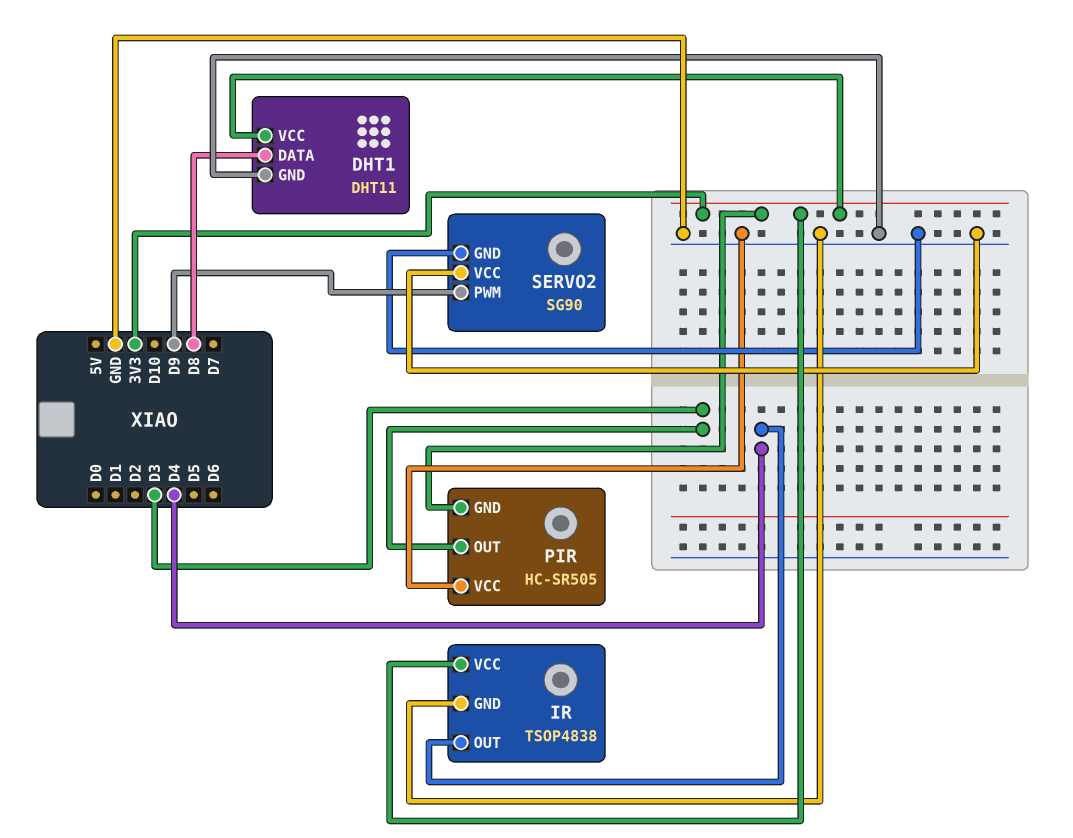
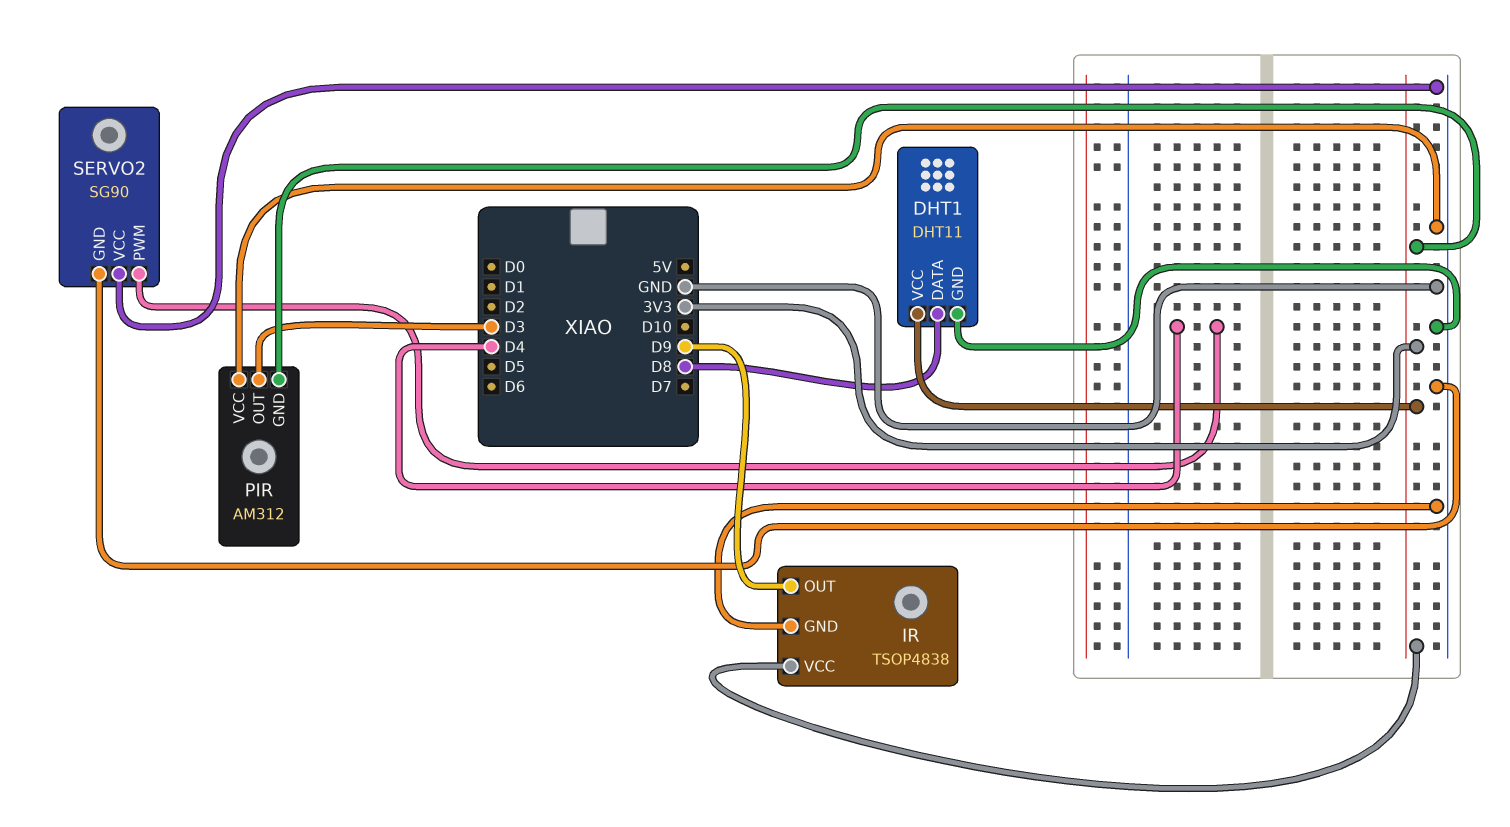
IR pin OUT: D4 -> D9
PIR: HC-SR505 -> AM312
SERVO2 pin PWM: D9 -> D4

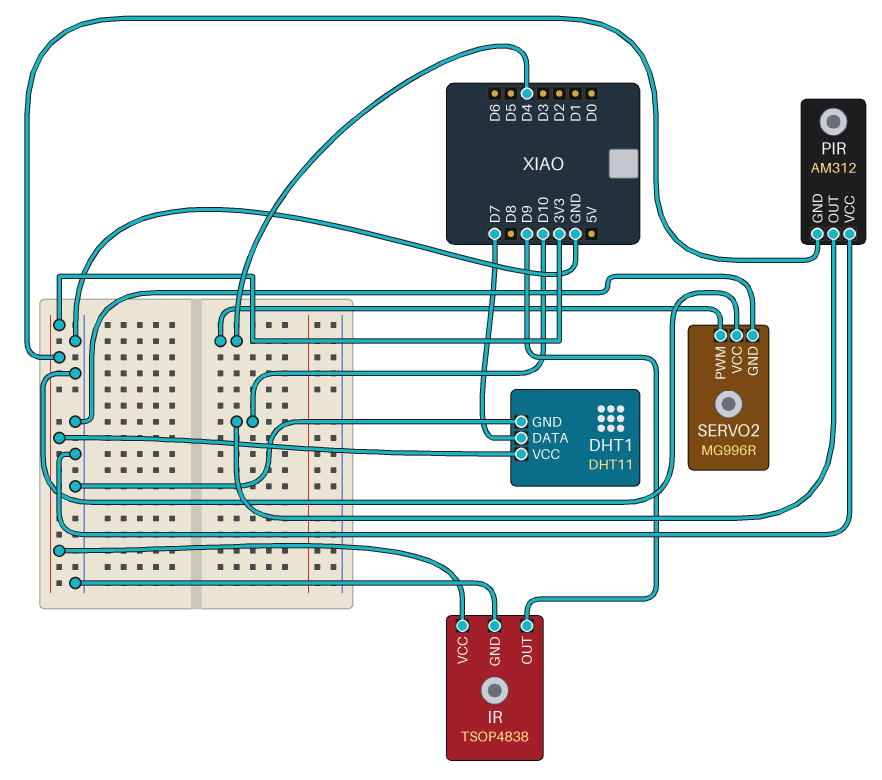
DHT1 pin DATA: D8 -> D7
PIR pin OUT: D3 -> D10
SERVO2: SG90 -> MG996R

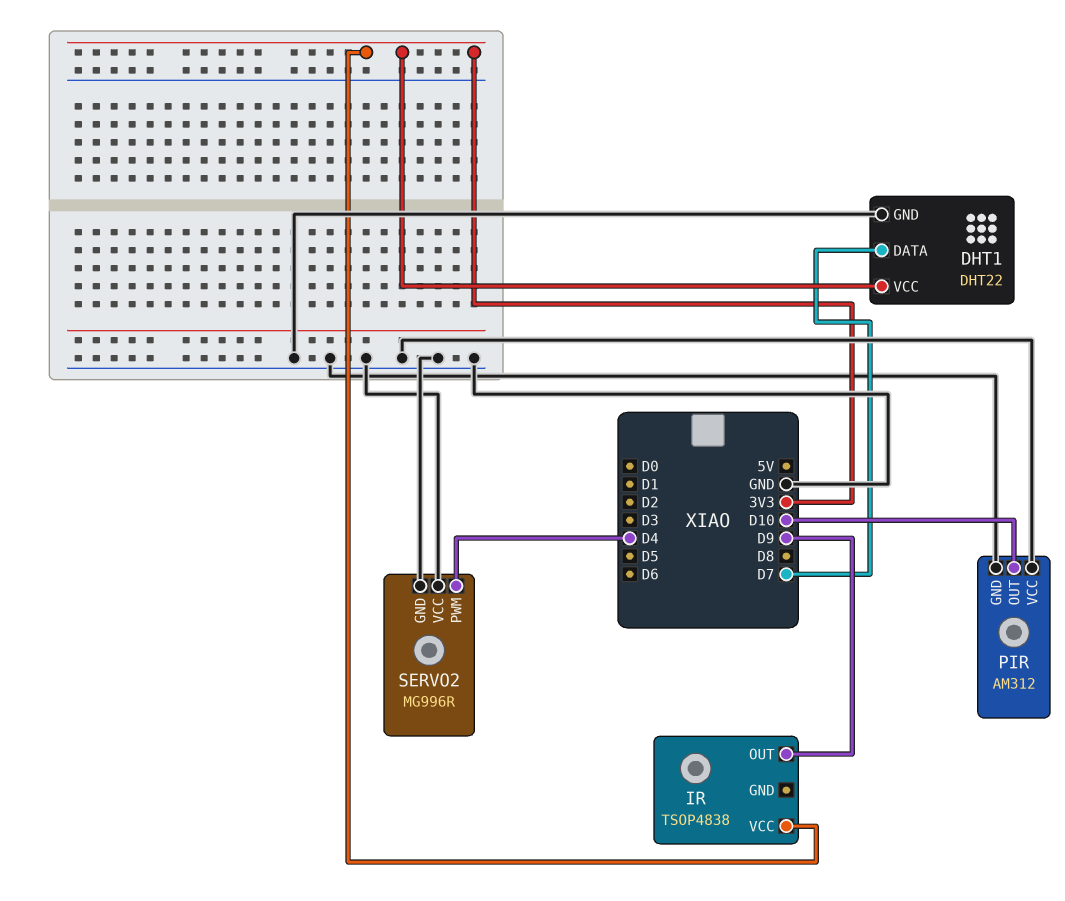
DHT1: DHT11 -> DHT22
IR pin GND: GND -> none
PIR pin GND: 3V3 -> GND

